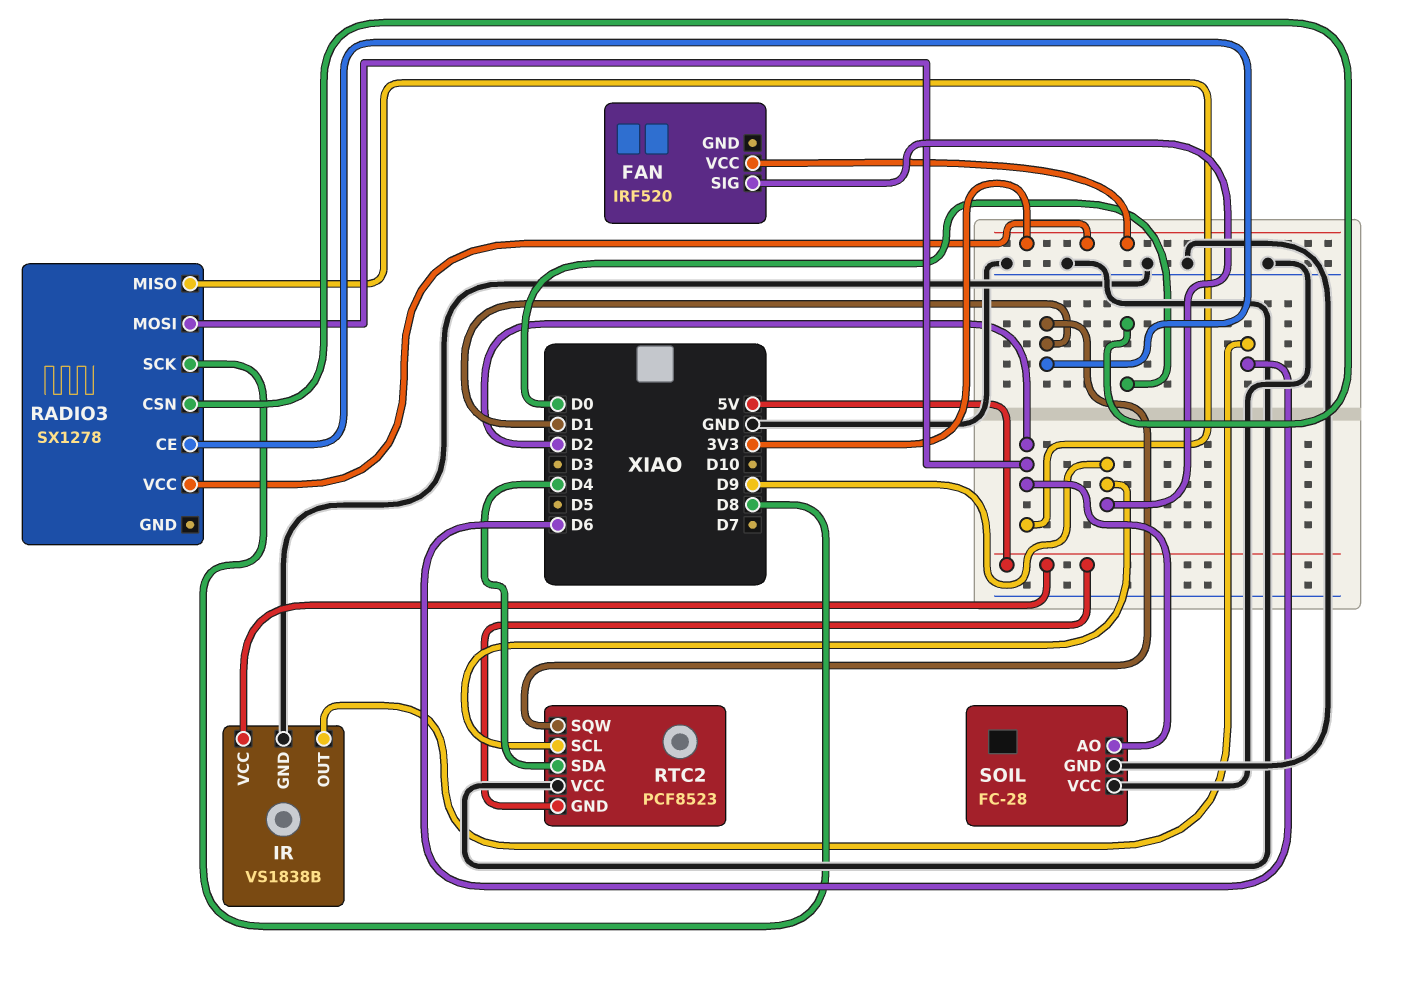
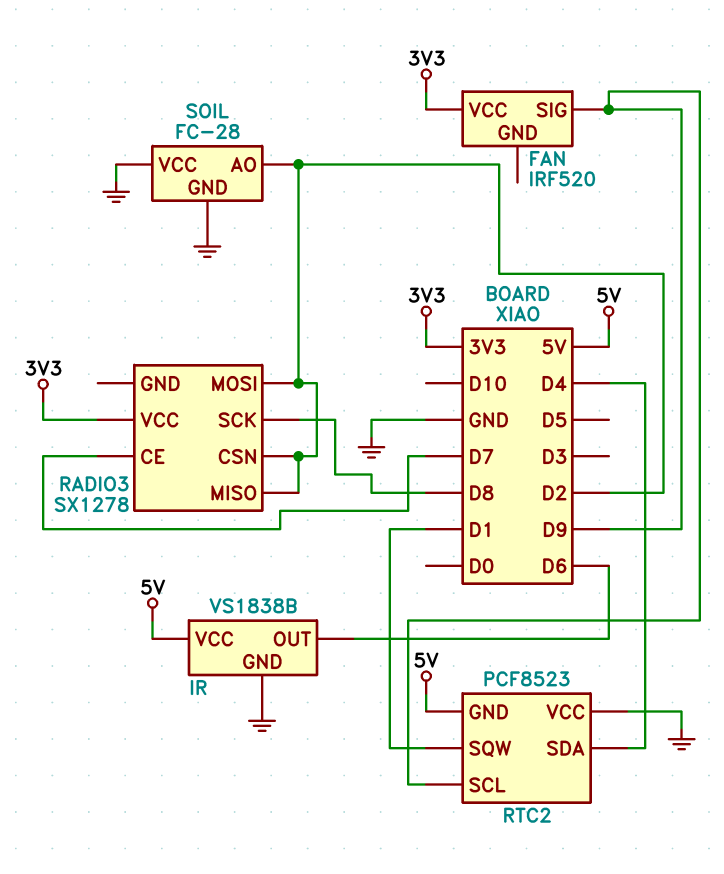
RADIO3 pin CE: D1 -> D7
RADIO3 pin CSN: D0 -> D2

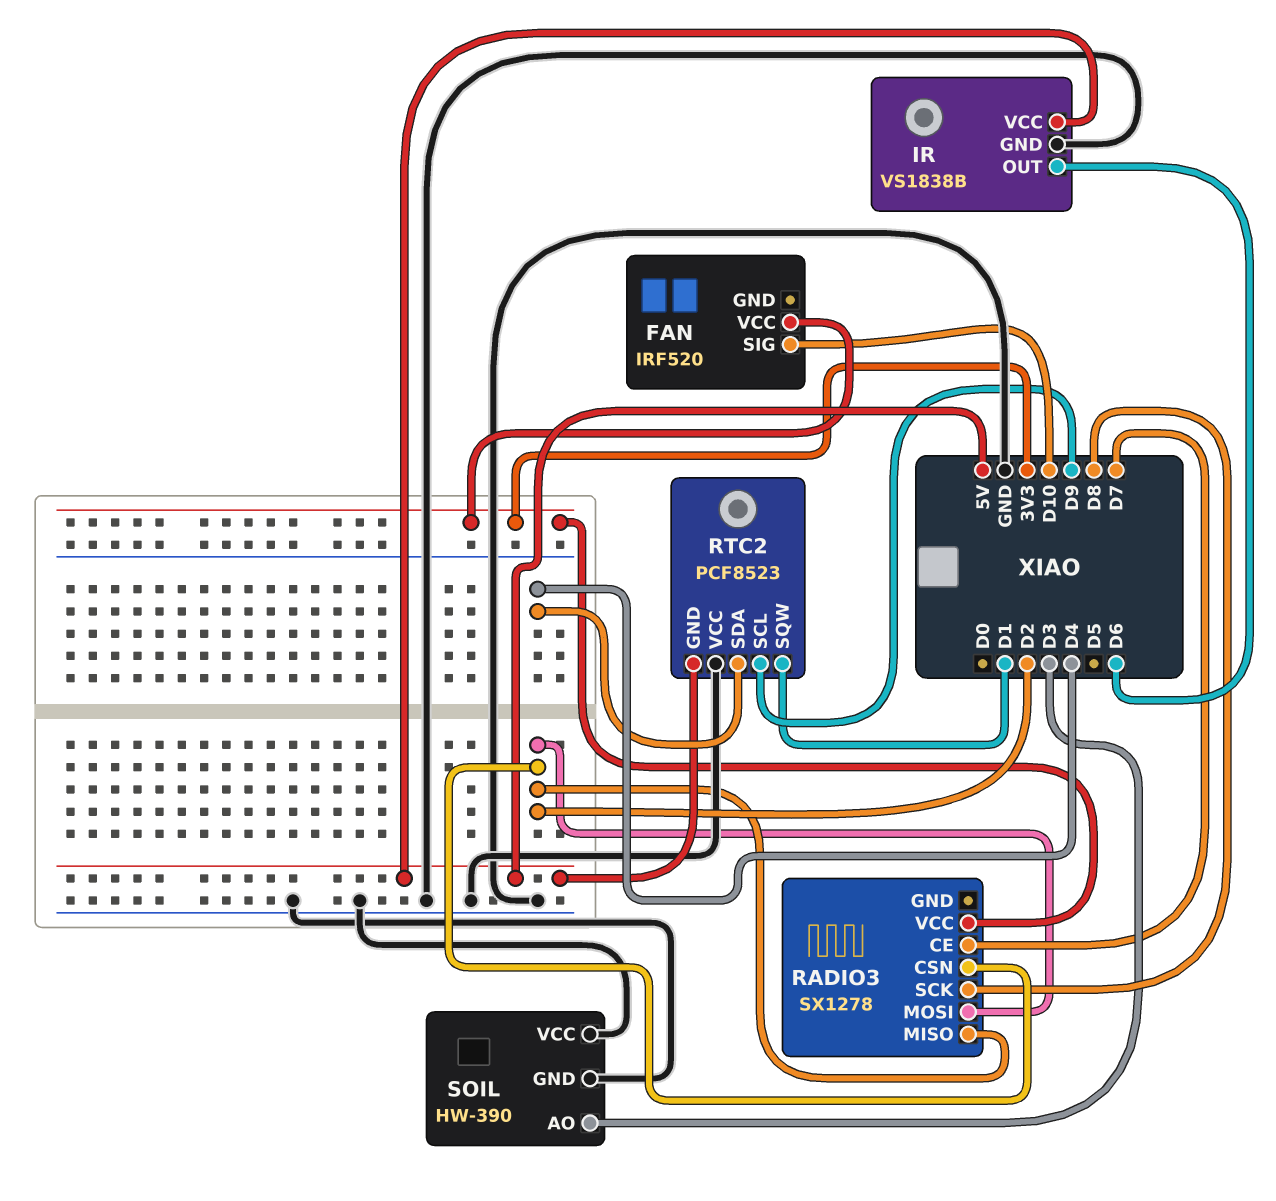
FAN pin SIG: D9 -> D10
SOIL: FC-28 -> HW-390
SOIL pin AO: D2 -> D3

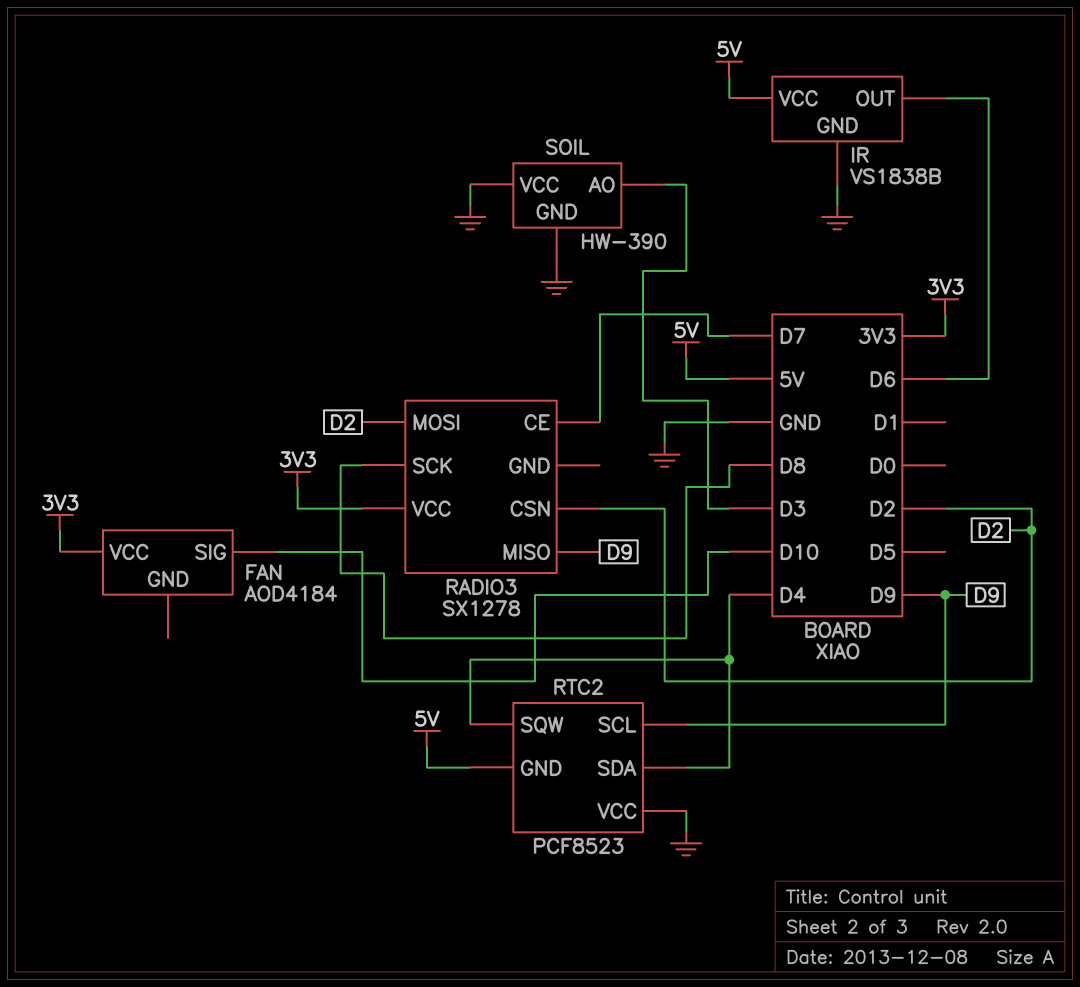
FAN: IRF520 -> AOD4184
RADIO3 pin MISO: D2 -> D9
RTC2 pin SQW: D1 -> D4

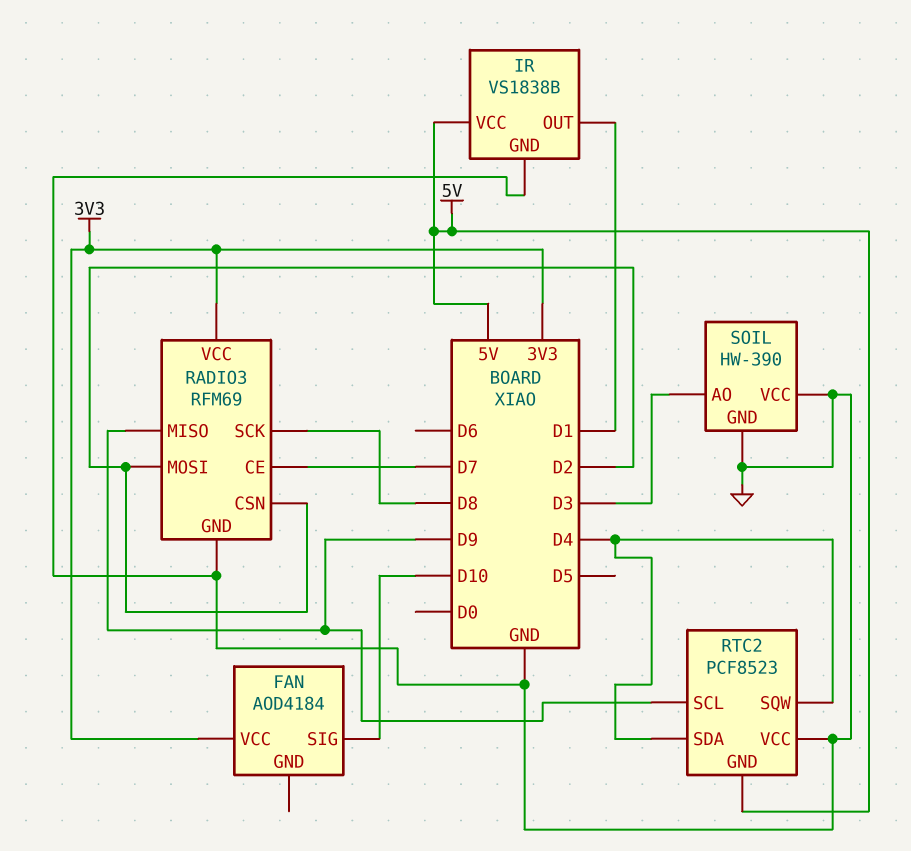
IR pin OUT: D6 -> D1
RADIO3: SX1278 -> RFM69
RADIO3 pin GND: none -> GND

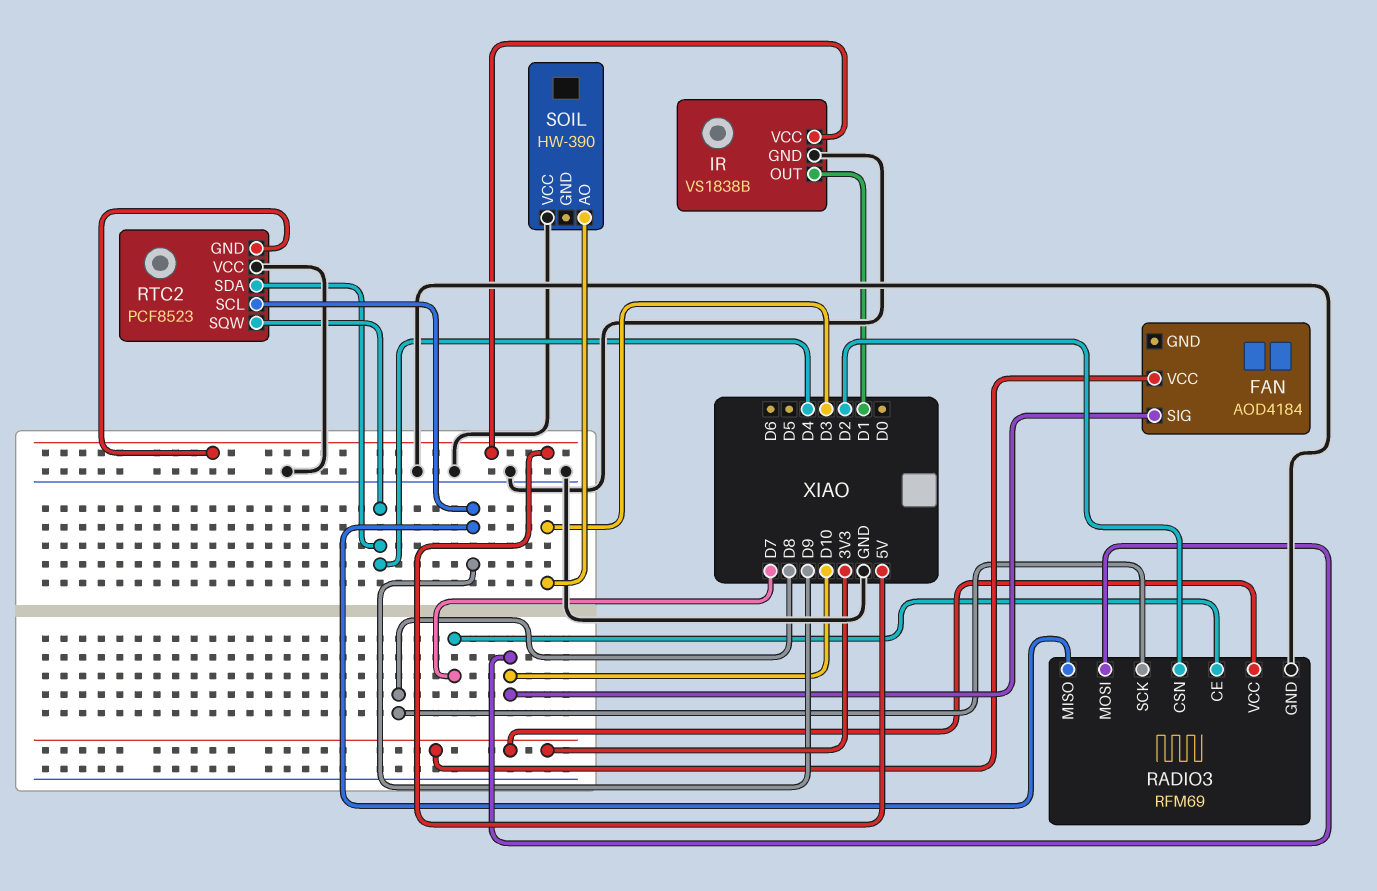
RADIO3 pin MOSI: D2 -> D10
SOIL pin GND: GND -> none

